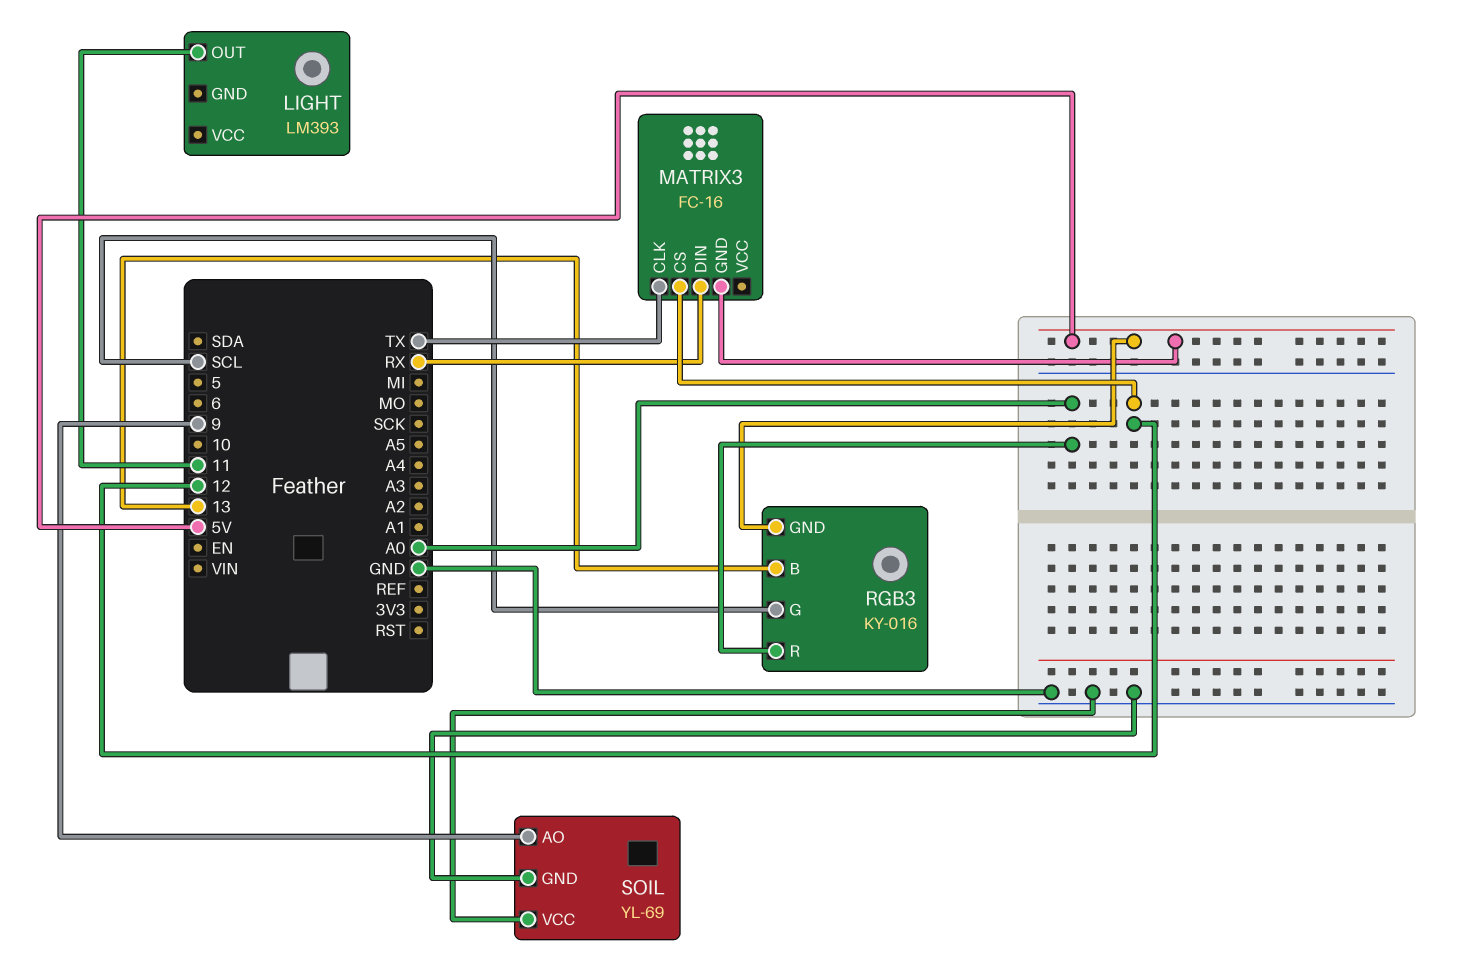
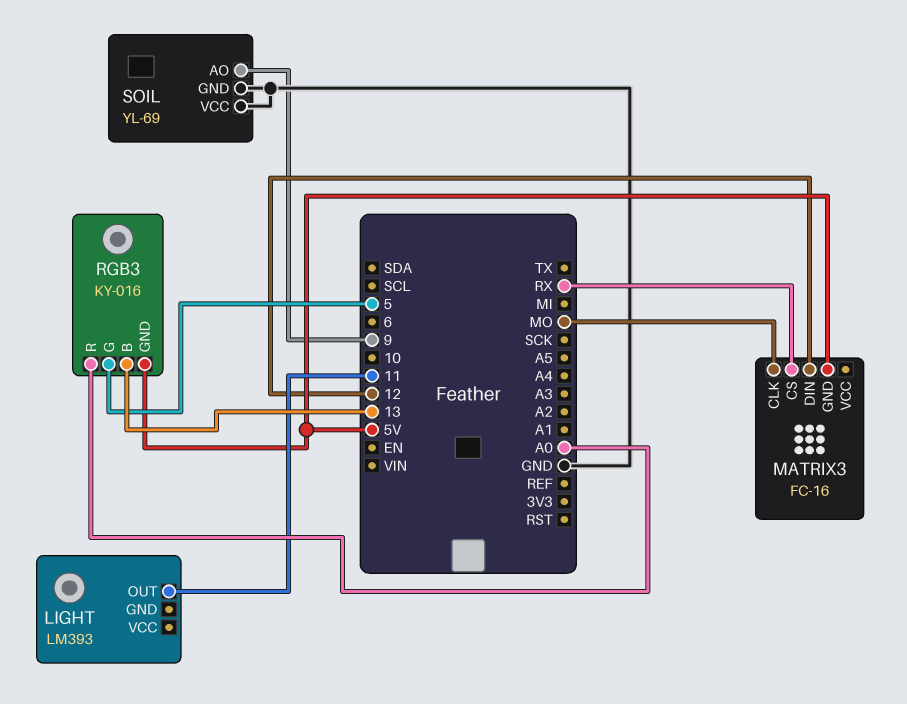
MATRIX3 pin CLK: TX -> MO
MATRIX3 pin CS: 12 -> RX
MATRIX3 pin DIN: RX -> 12
RGB3 pin G: SCL -> 5

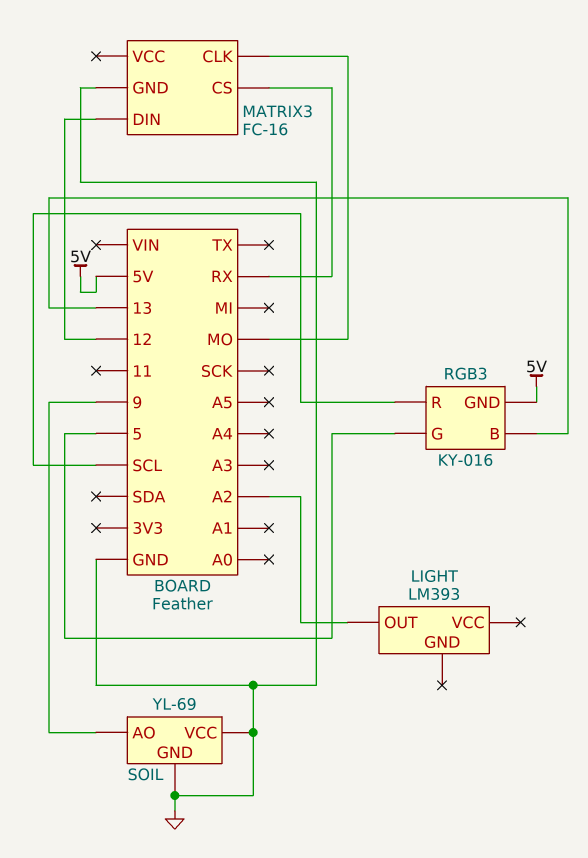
LIGHT pin OUT: 11 -> A2
MATRIX3 pin GND: 5V -> GND
RGB3 pin R: A0 -> SCL

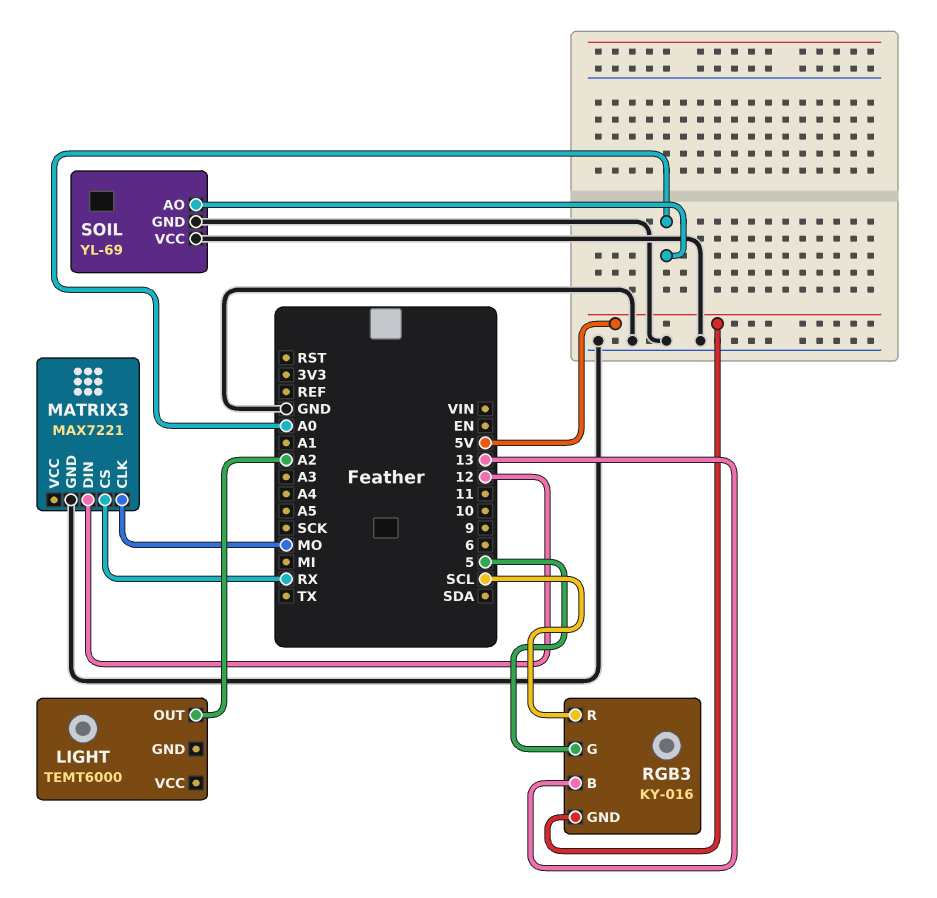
LIGHT: LM393 -> TEMT6000
MATRIX3: FC-16 -> MAX7221
SOIL pin AO: 9 -> A0

